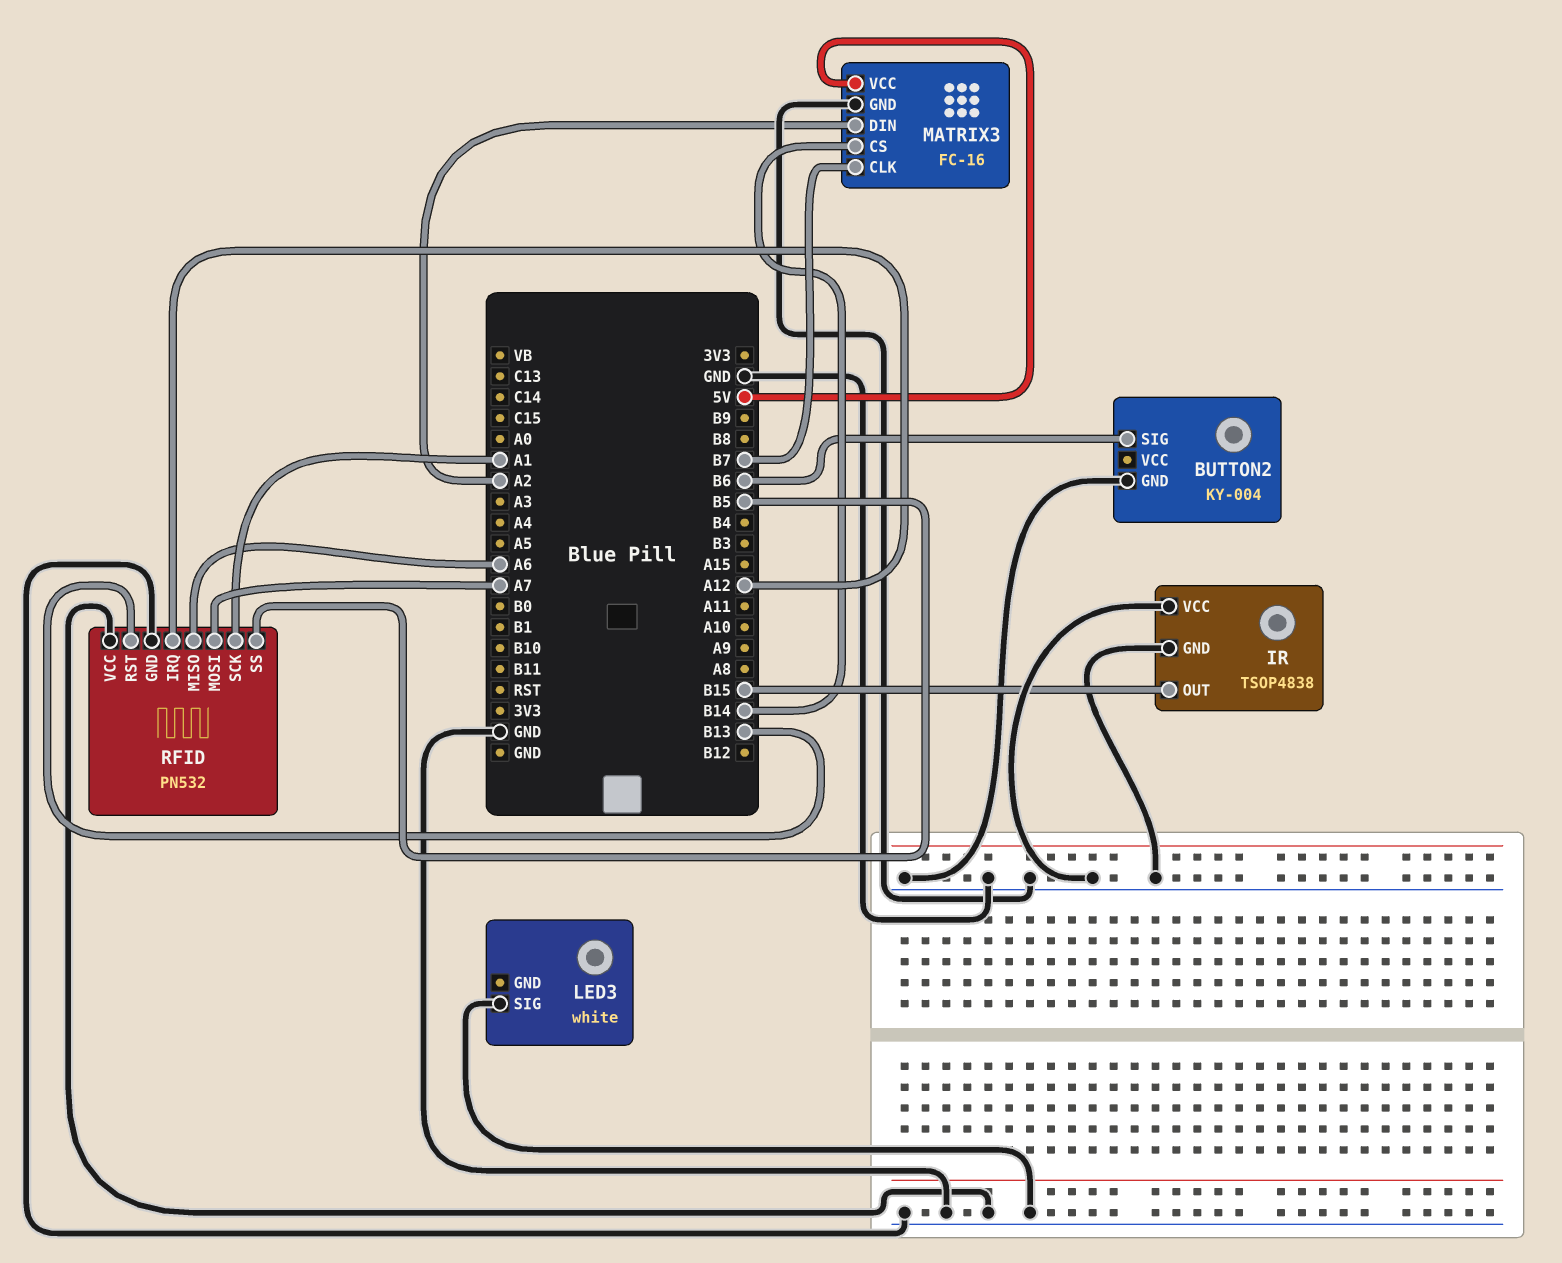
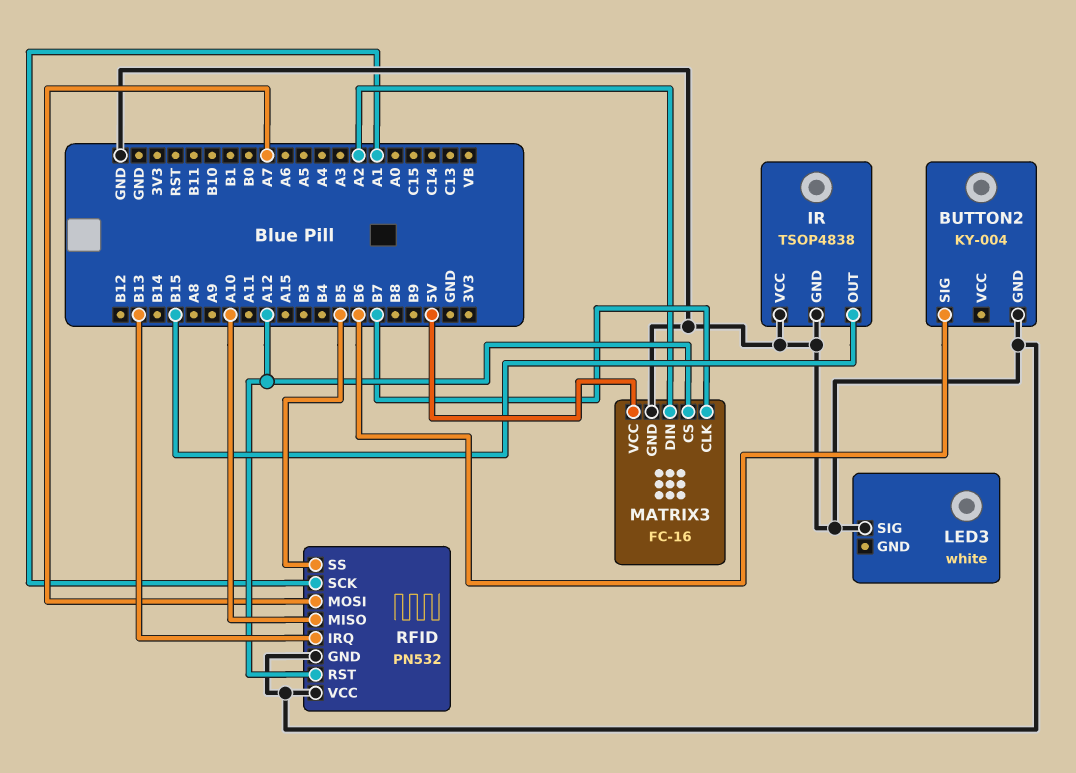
MATRIX3 pin CS: B14 -> A12
RFID pin IRQ: A12 -> B13
RFID pin MISO: A6 -> A10
RFID pin RST: B13 -> A12

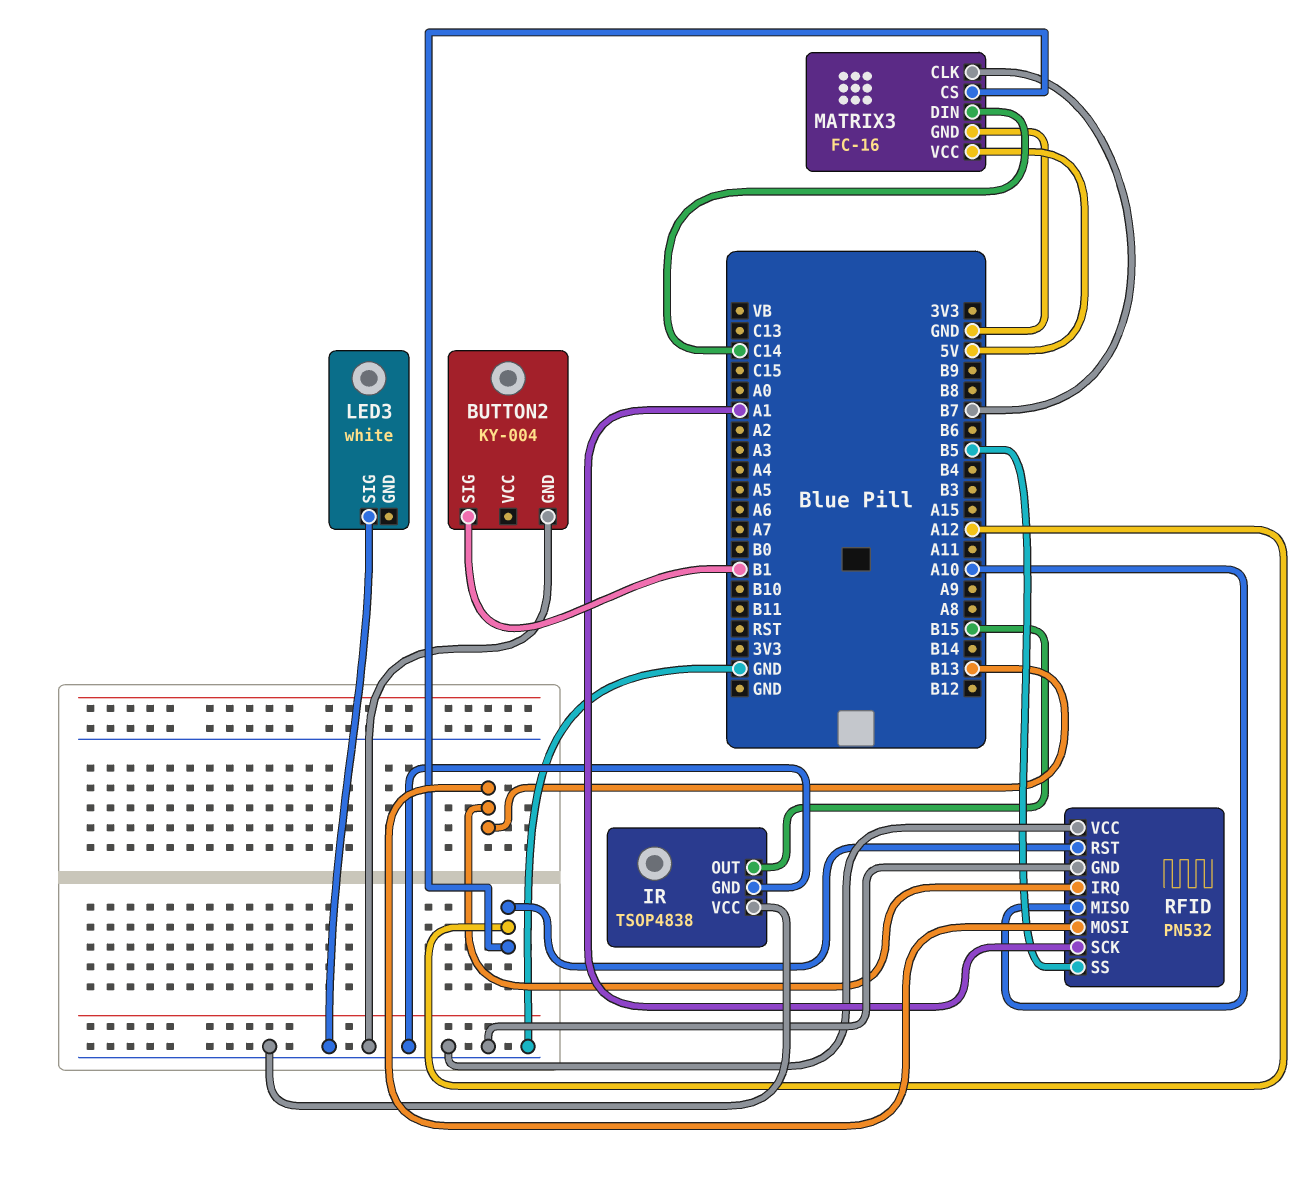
BUTTON2 pin SIG: B6 -> B1
MATRIX3 pin DIN: A2 -> C14
RFID pin MOSI: A7 -> B13

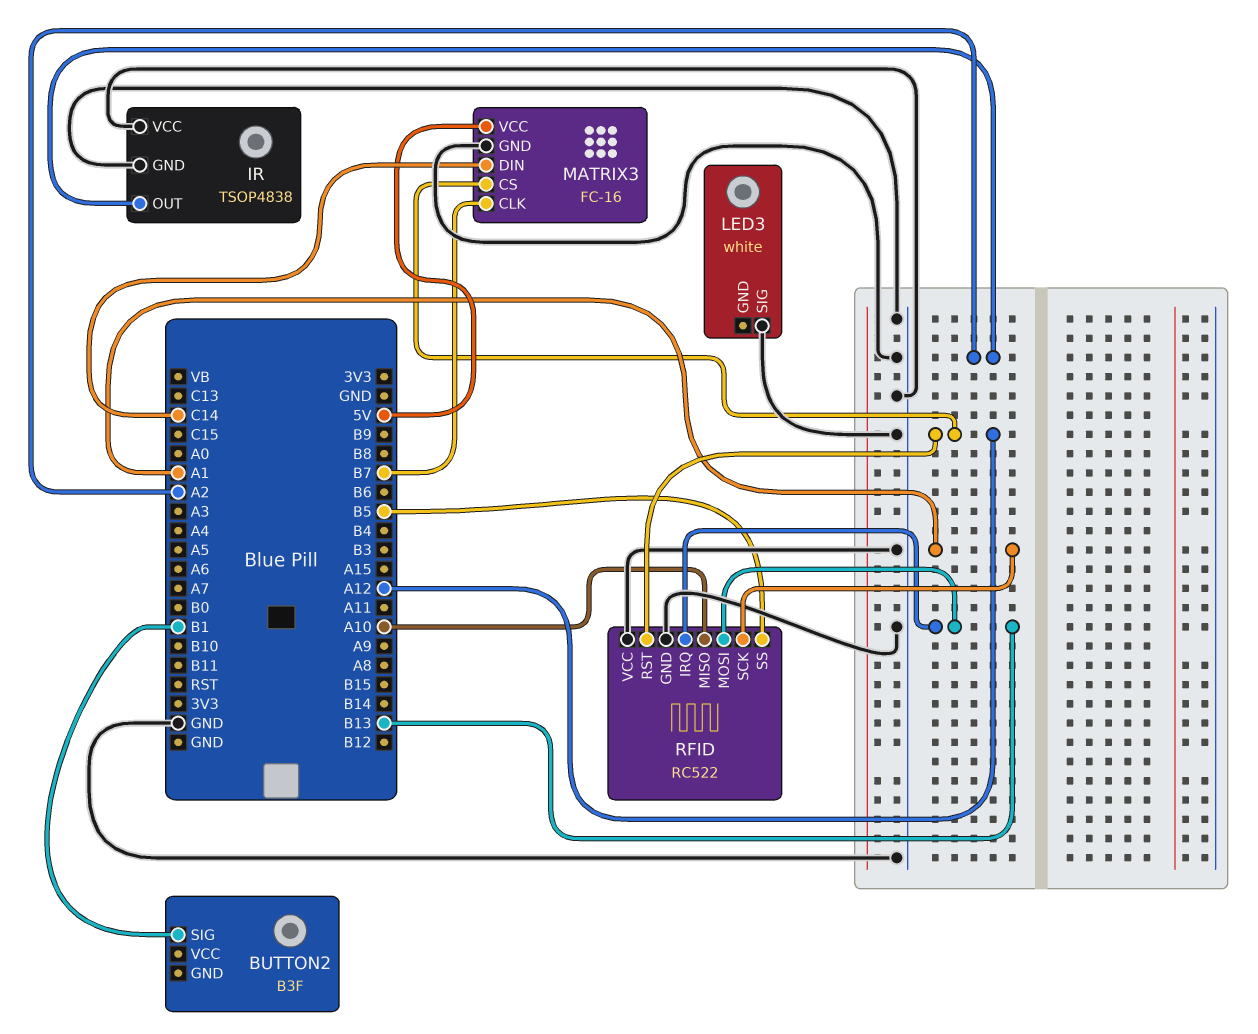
BUTTON2: KY-004 -> B3F
BUTTON2 pin GND: GND -> none
IR pin OUT: B15 -> A2
RFID: PN532 -> RC522

